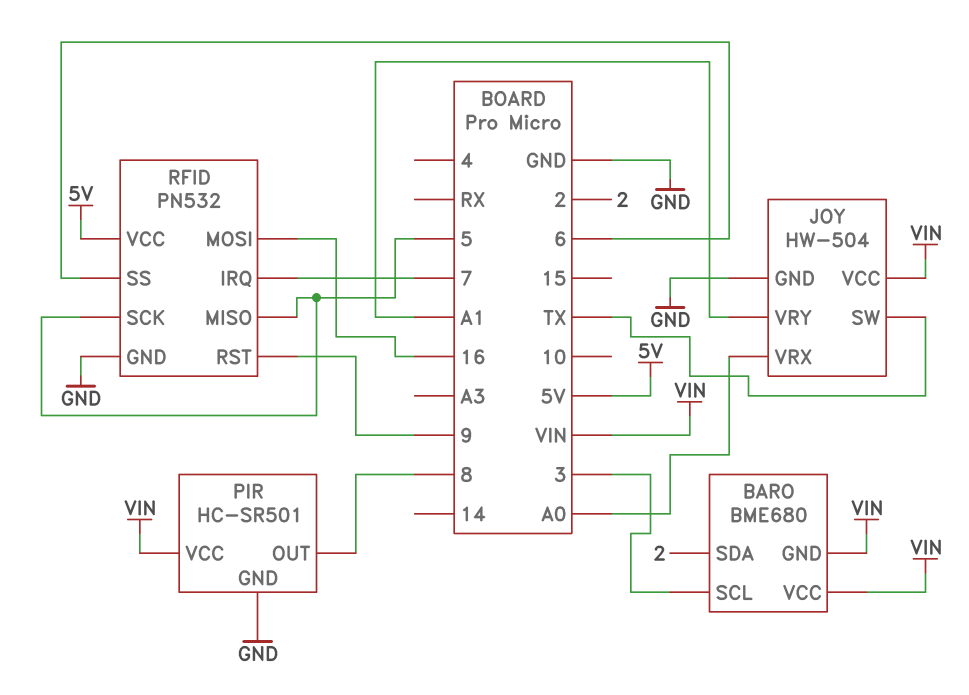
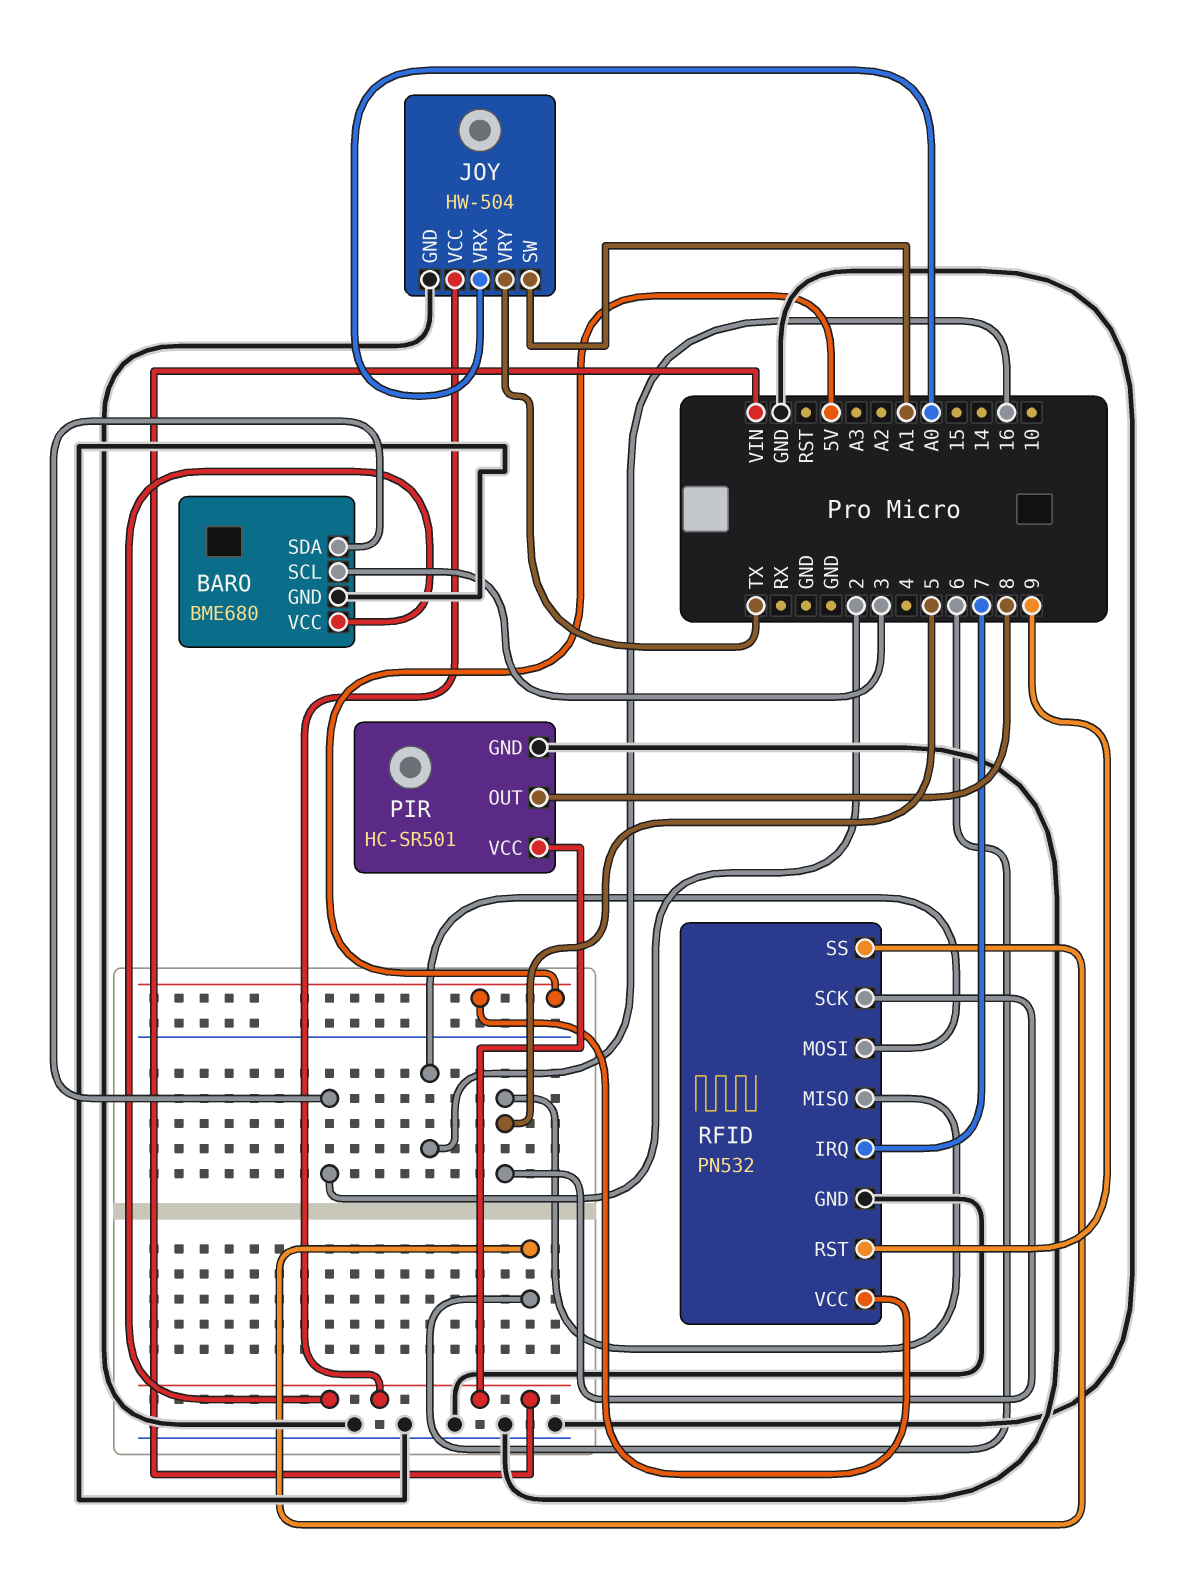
BARO pin GND: VIN -> GND
JOY pin SW: TX -> A1
JOY pin VRY: A1 -> TX

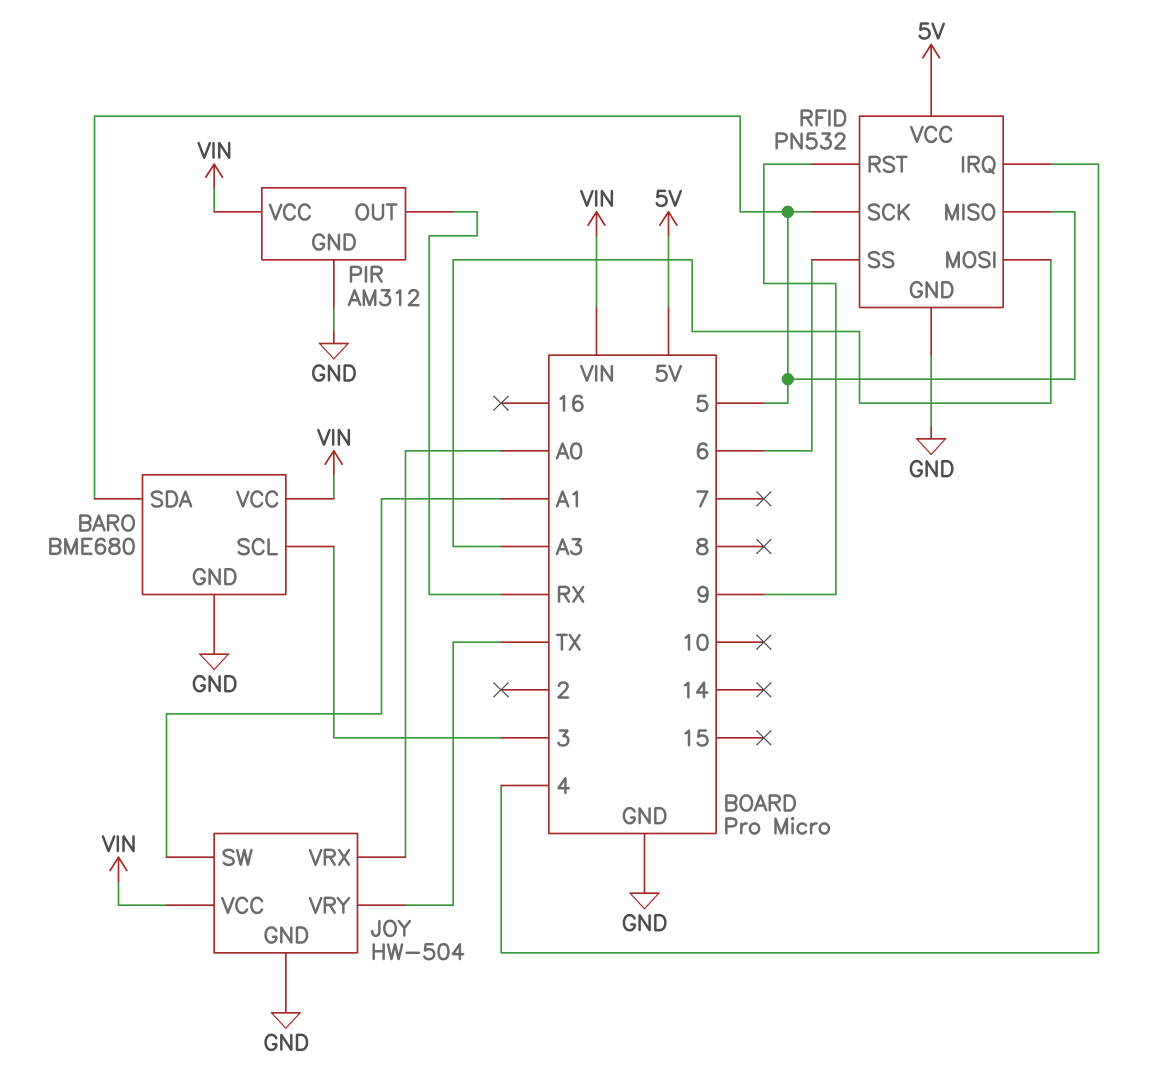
BARO pin SDA: 2 -> 5
PIR: HC-SR501 -> AM312
PIR pin OUT: 8 -> RX
RFID pin IRQ: 7 -> 4
RFID pin MOSI: 16 -> A3

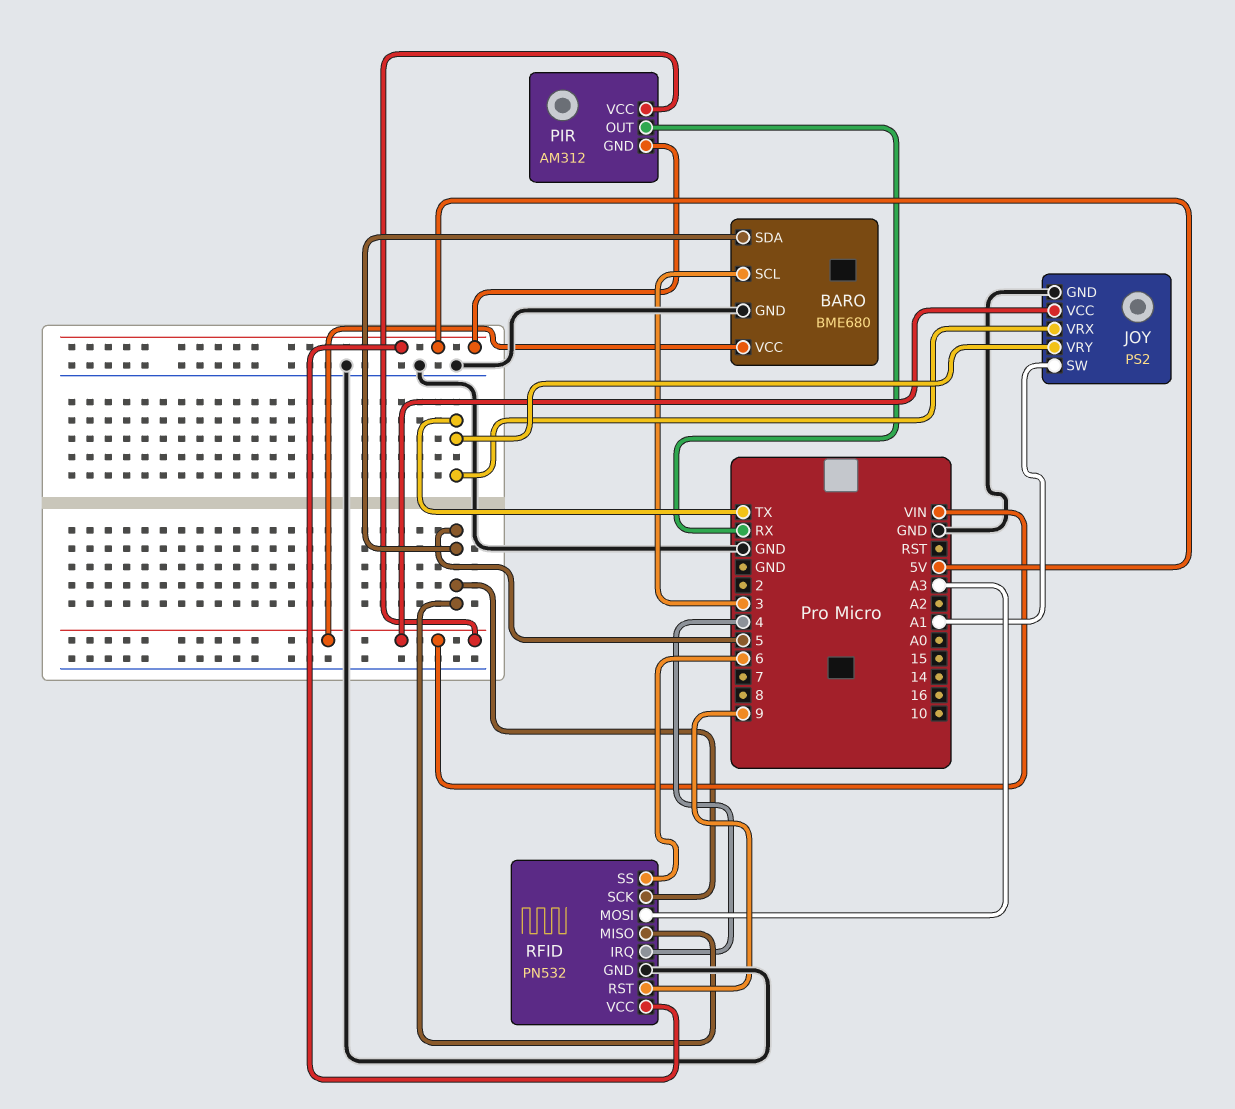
JOY: HW-504 -> PS2
JOY pin VRX: A0 -> TX
PIR pin GND: GND -> 5V

